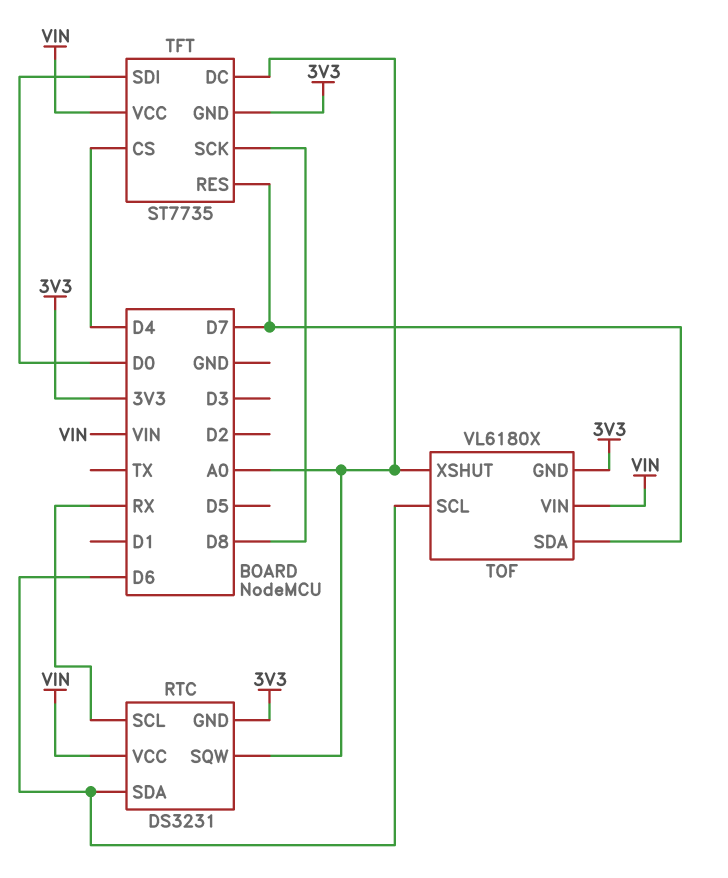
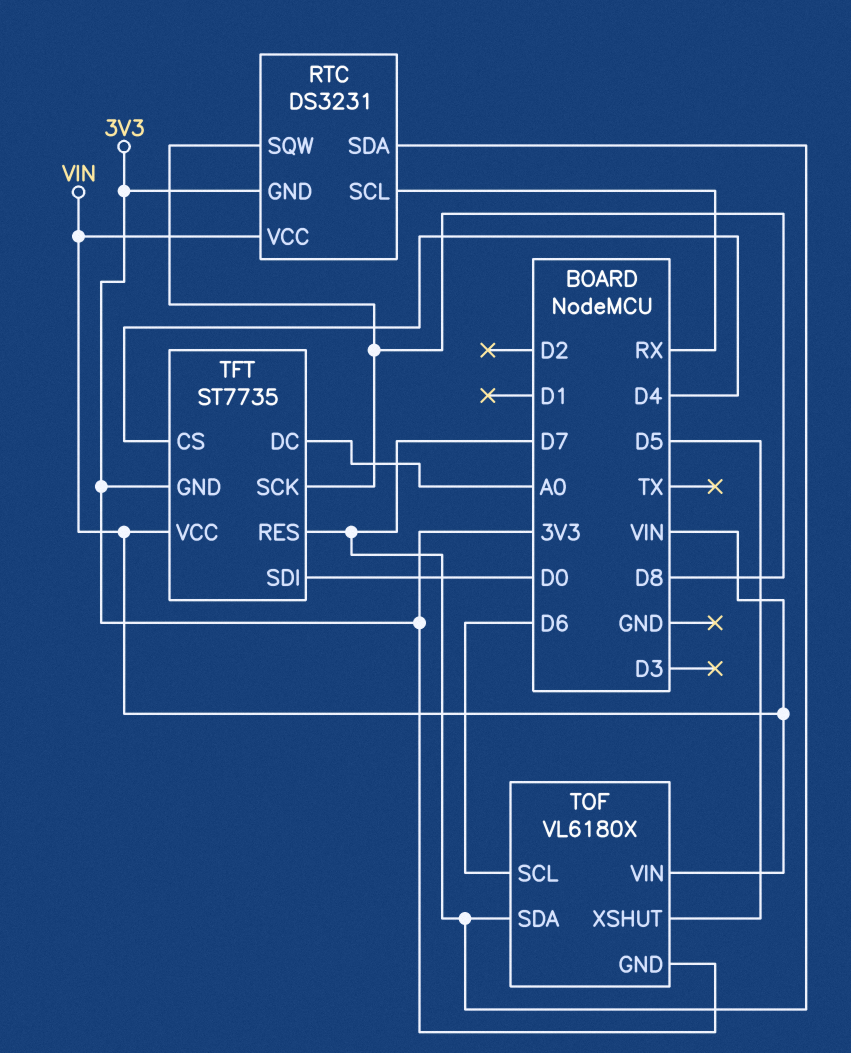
RTC pin SDA: D6 -> D7
RTC pin SQW: A0 -> D8
TOF pin XSHUT: A0 -> D5

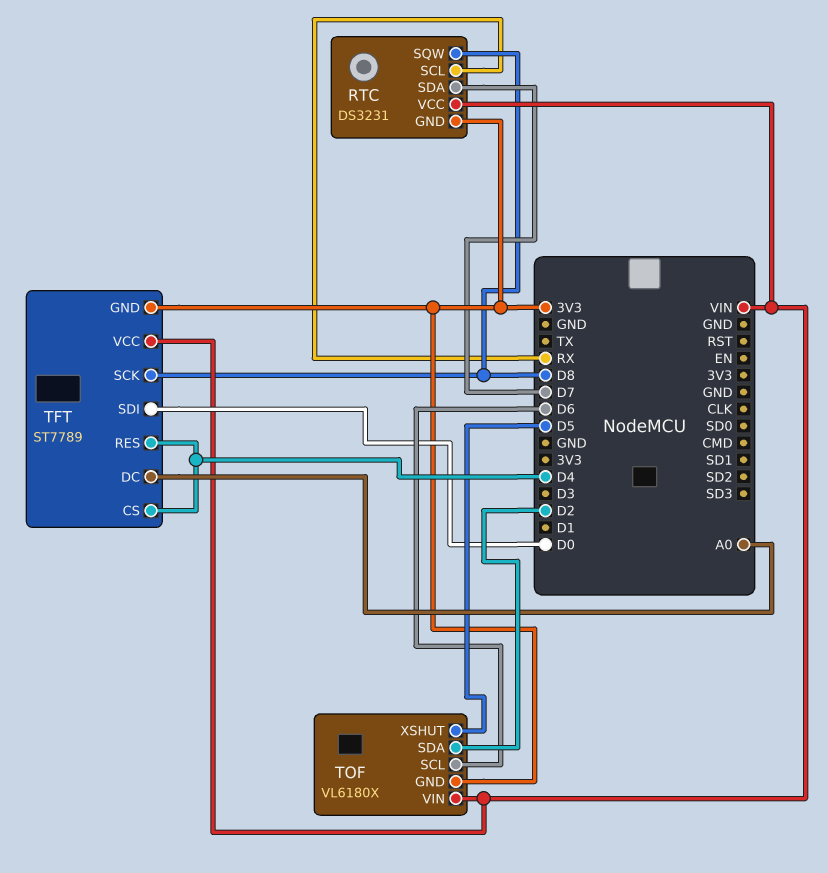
TFT: ST7735 -> ST7789
TFT pin RES: D7 -> D4
TOF pin SDA: D7 -> D2

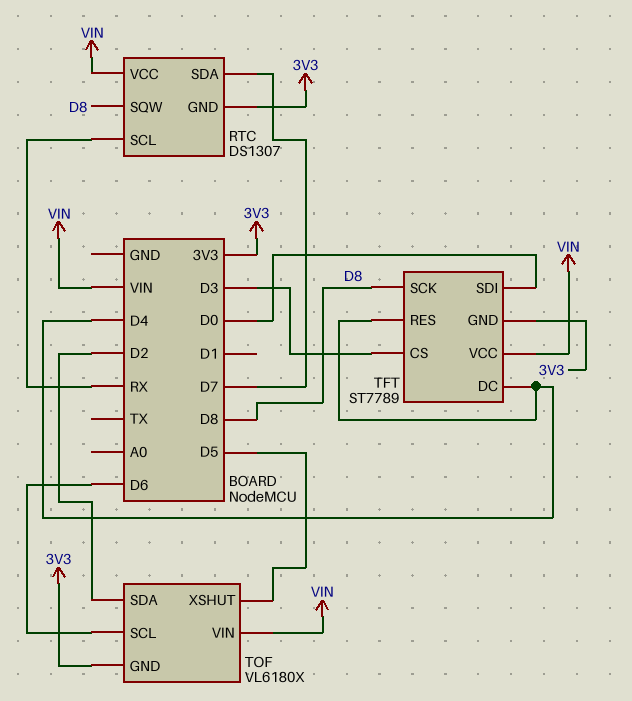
RTC: DS3231 -> DS1307
TFT pin CS: D4 -> D3
TFT pin DC: A0 -> D4

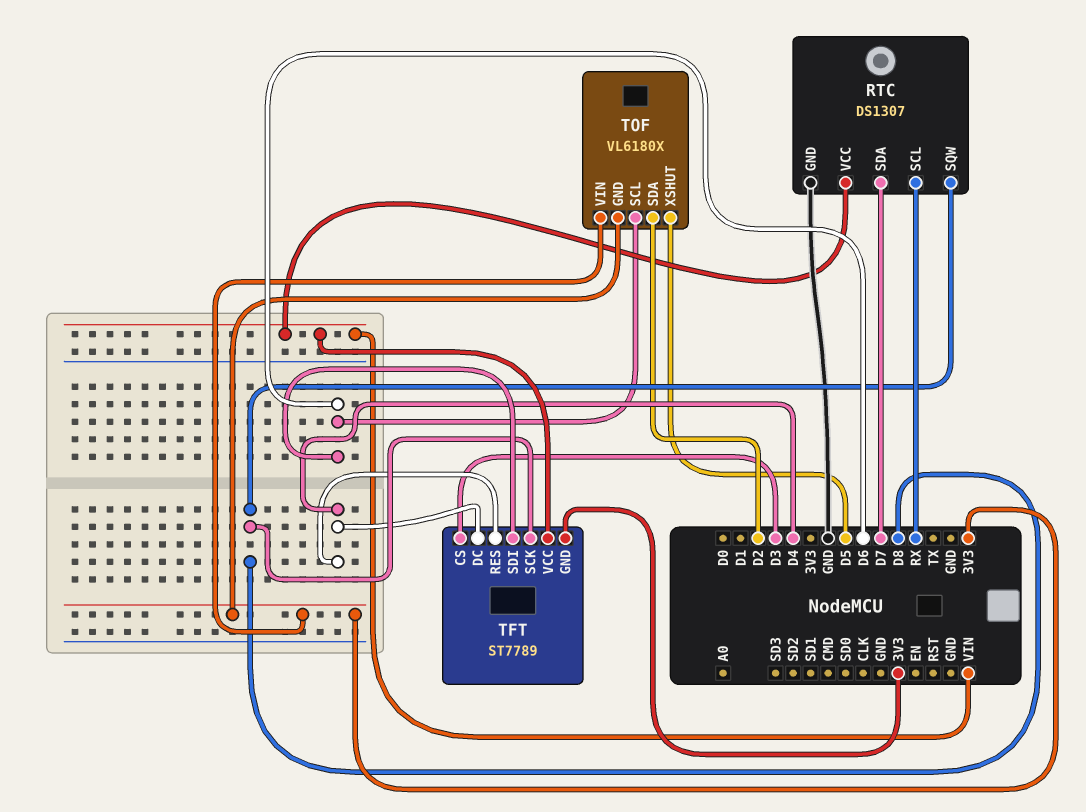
RTC pin GND: 3V3 -> GND
TFT pin SDI: D0 -> D6
TOF pin VIN: VIN -> 3V3

